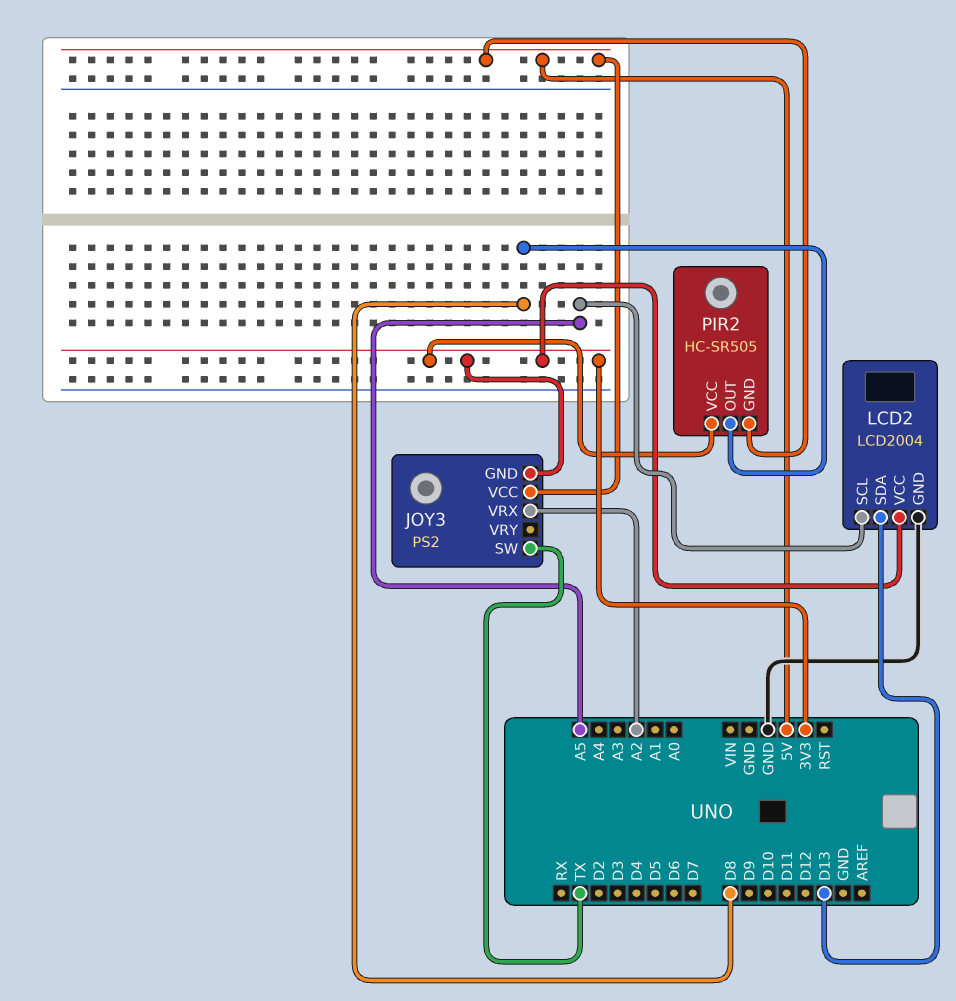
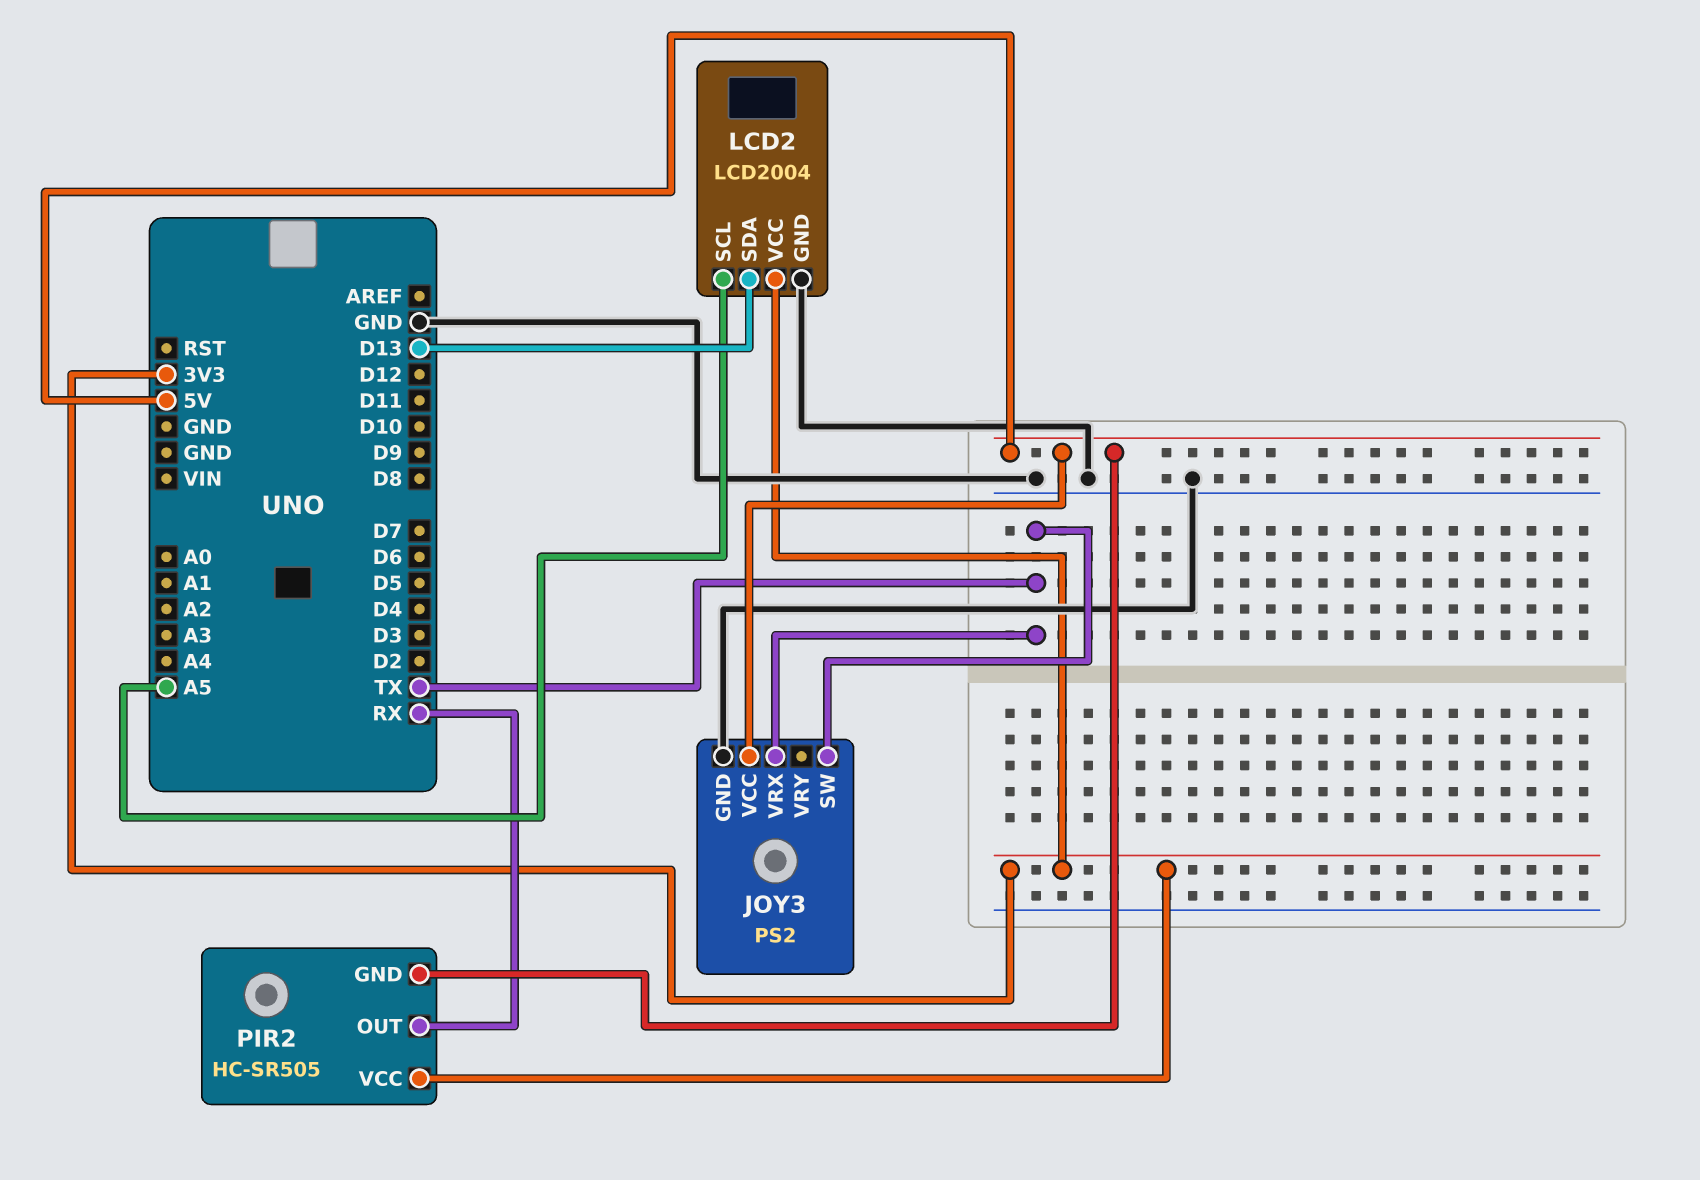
JOY3 pin GND: 3V3 -> GND
JOY3 pin VRX: A2 -> TX
PIR2 pin OUT: D8 -> RX

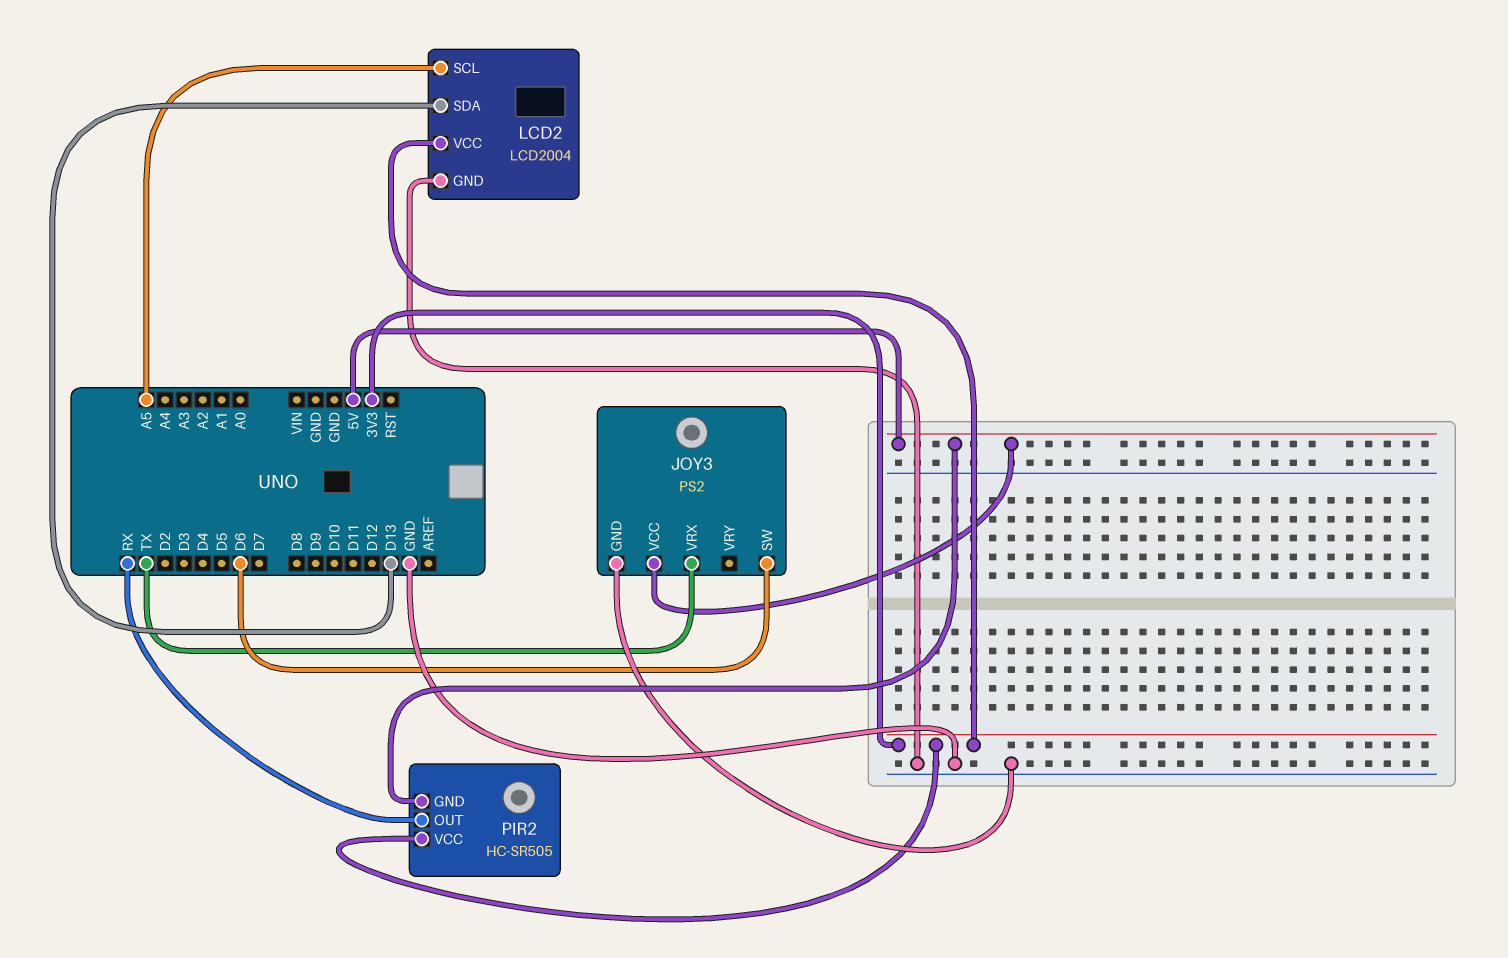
JOY3 pin SW: TX -> D6

